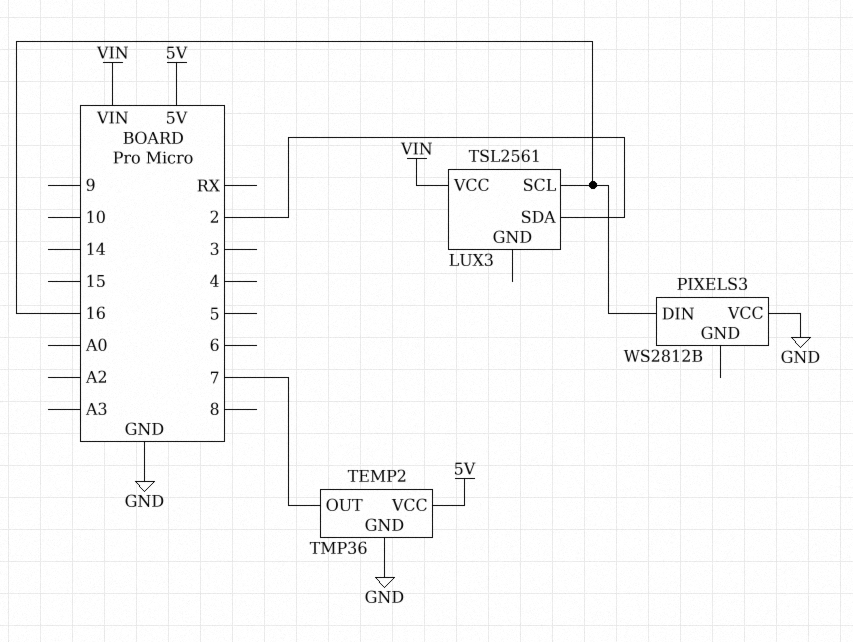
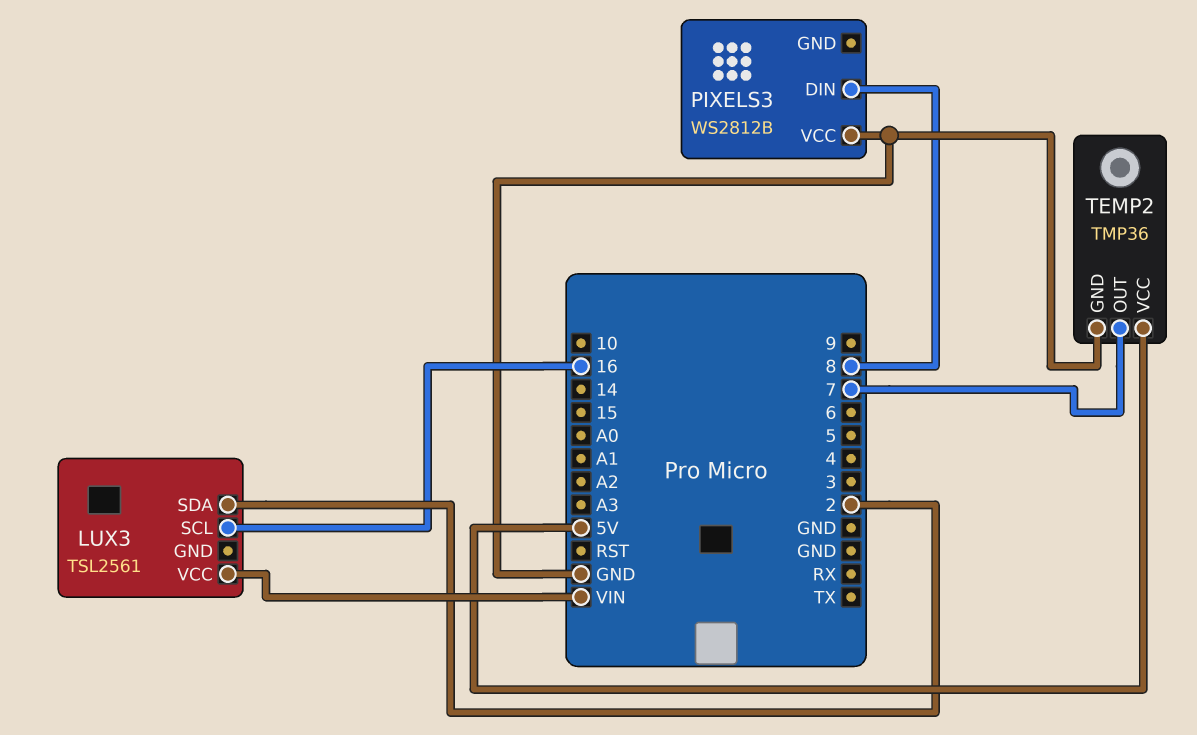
PIXELS3 pin DIN: 16 -> 8

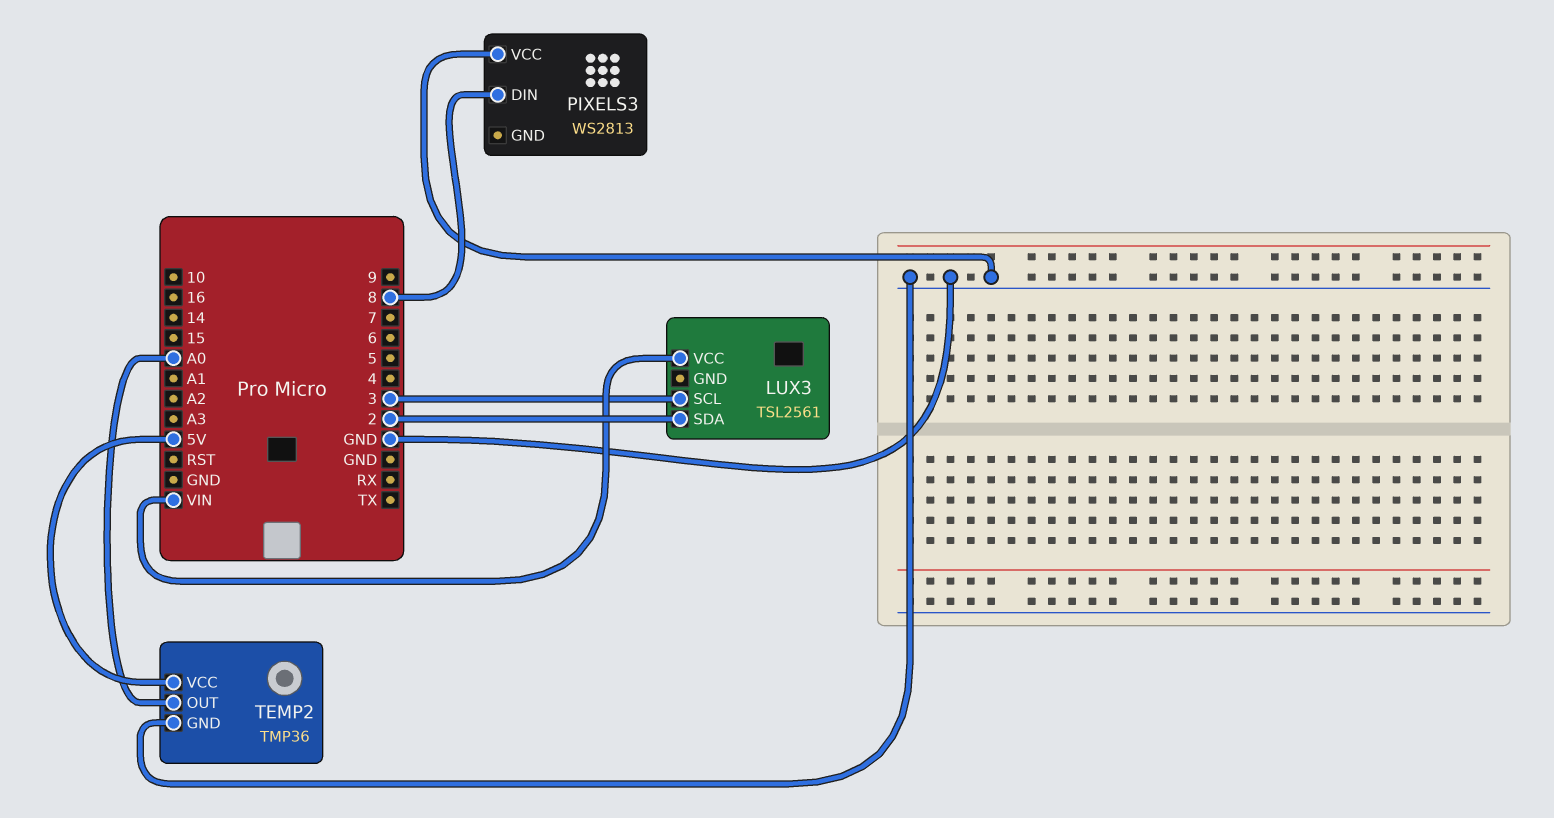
LUX3 pin SCL: 16 -> 3
PIXELS3: WS2812B -> WS2813
TEMP2 pin OUT: 7 -> A0

